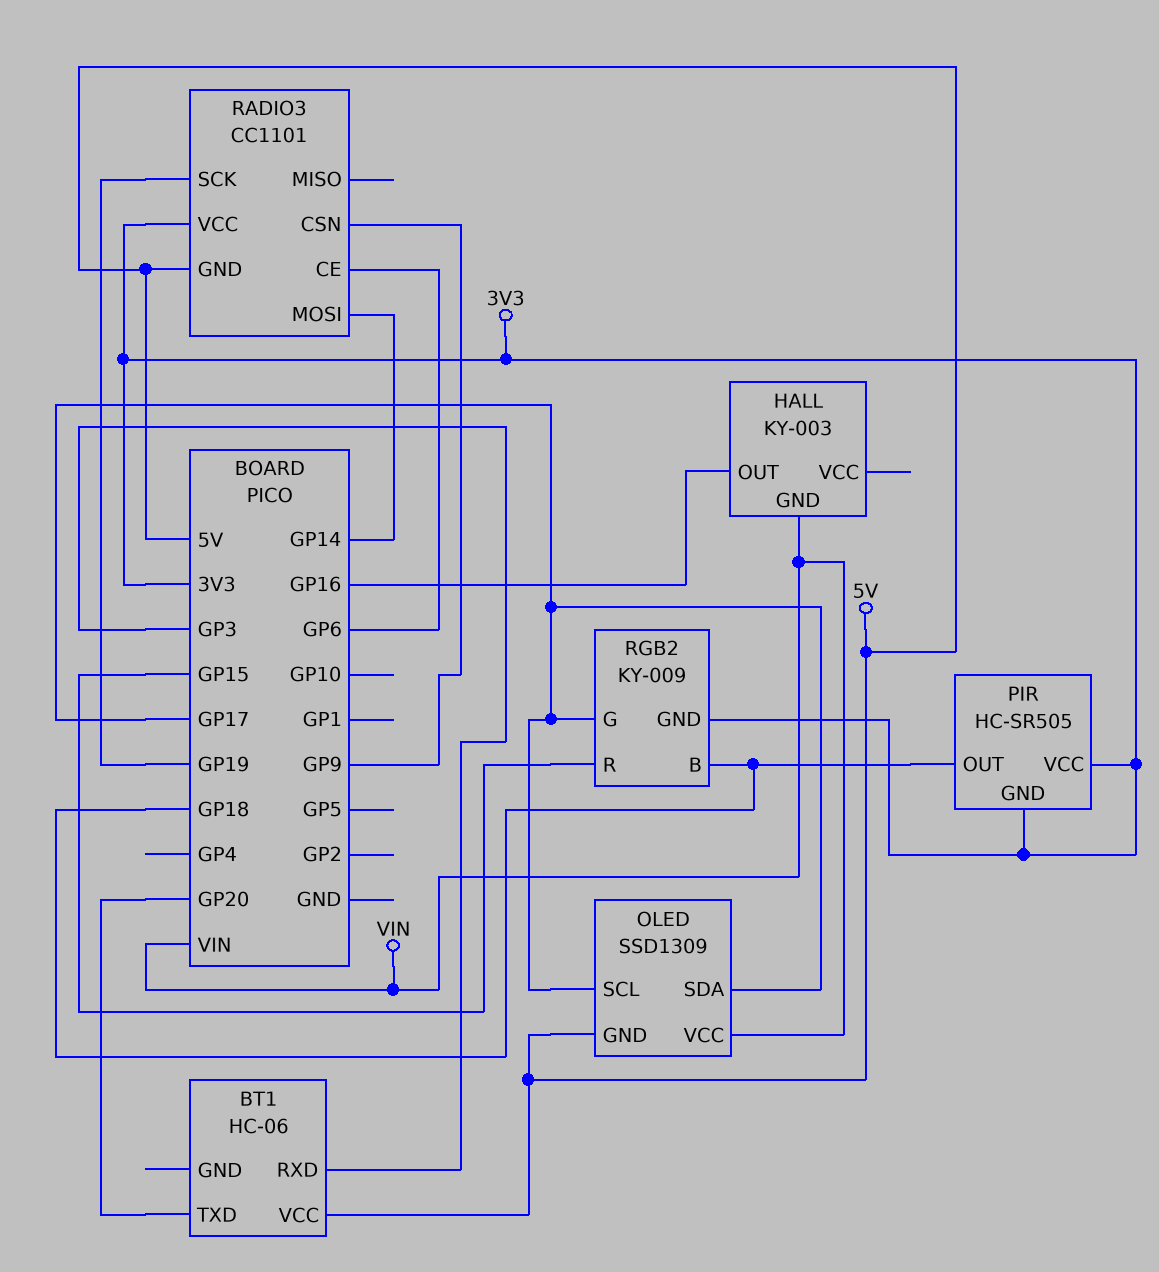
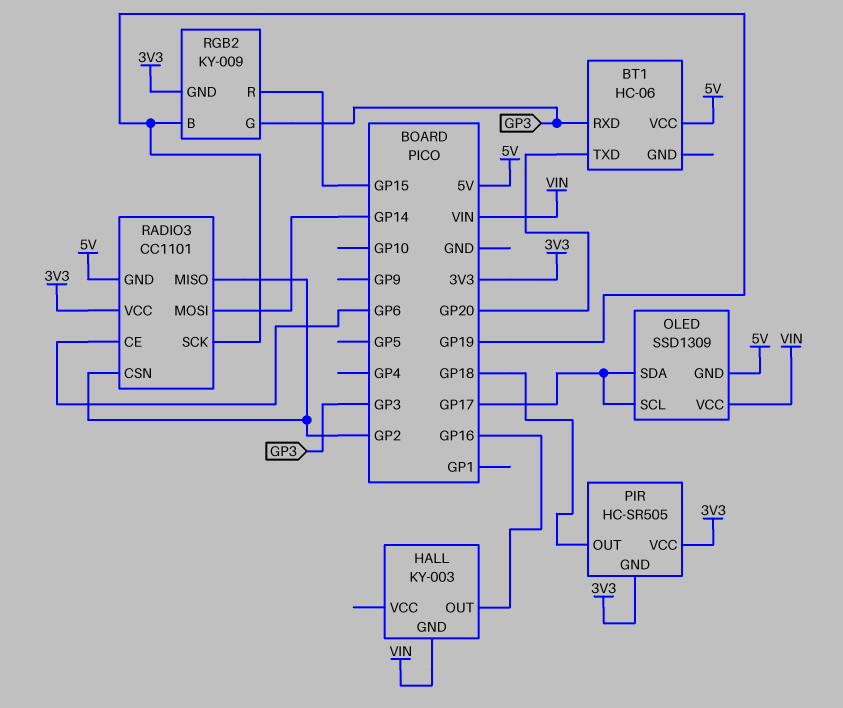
RADIO3 pin CSN: GP9 -> GP2
RADIO3 pin MISO: none -> GP2
RGB2 pin B: GP18 -> GP19
RGB2 pin G: GP17 -> GP3

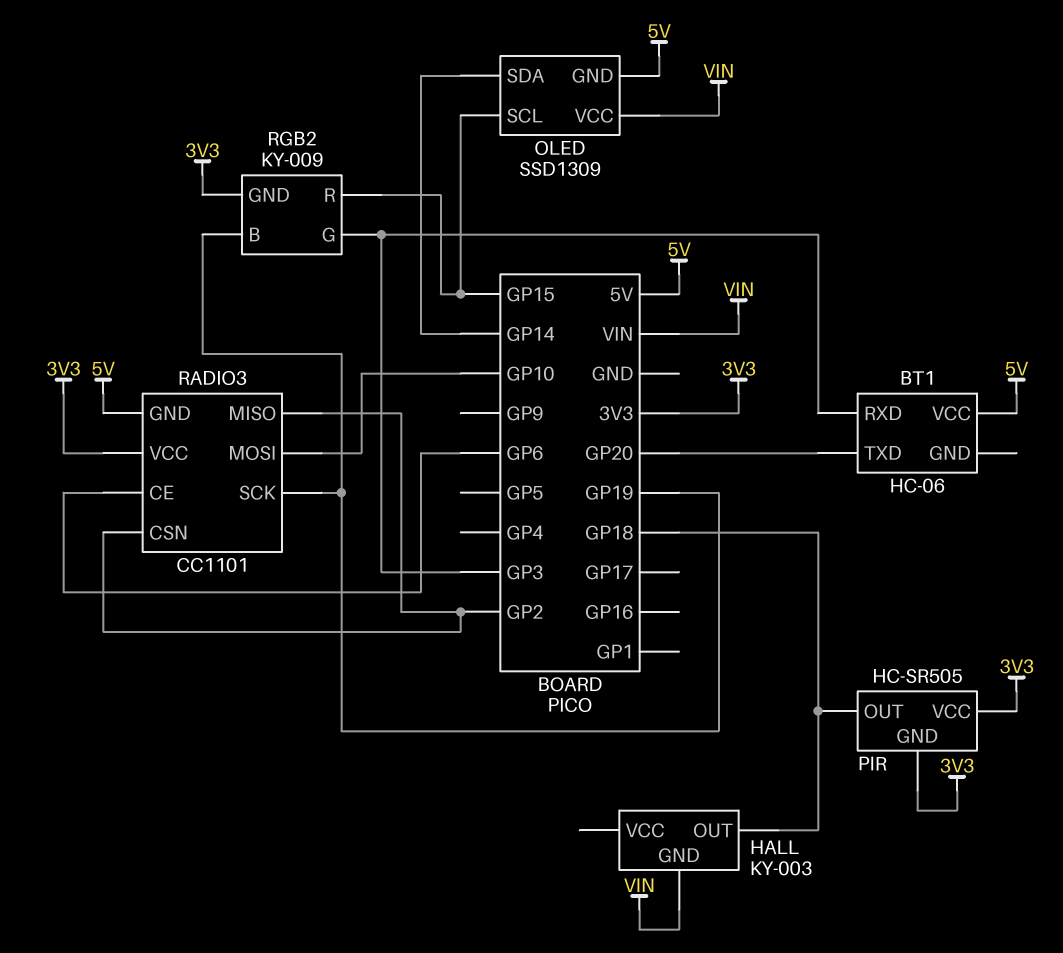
HALL pin OUT: GP16 -> GP18
OLED pin SCL: GP17 -> GP15
OLED pin SDA: GP17 -> GP14
RADIO3 pin MOSI: GP14 -> GP10

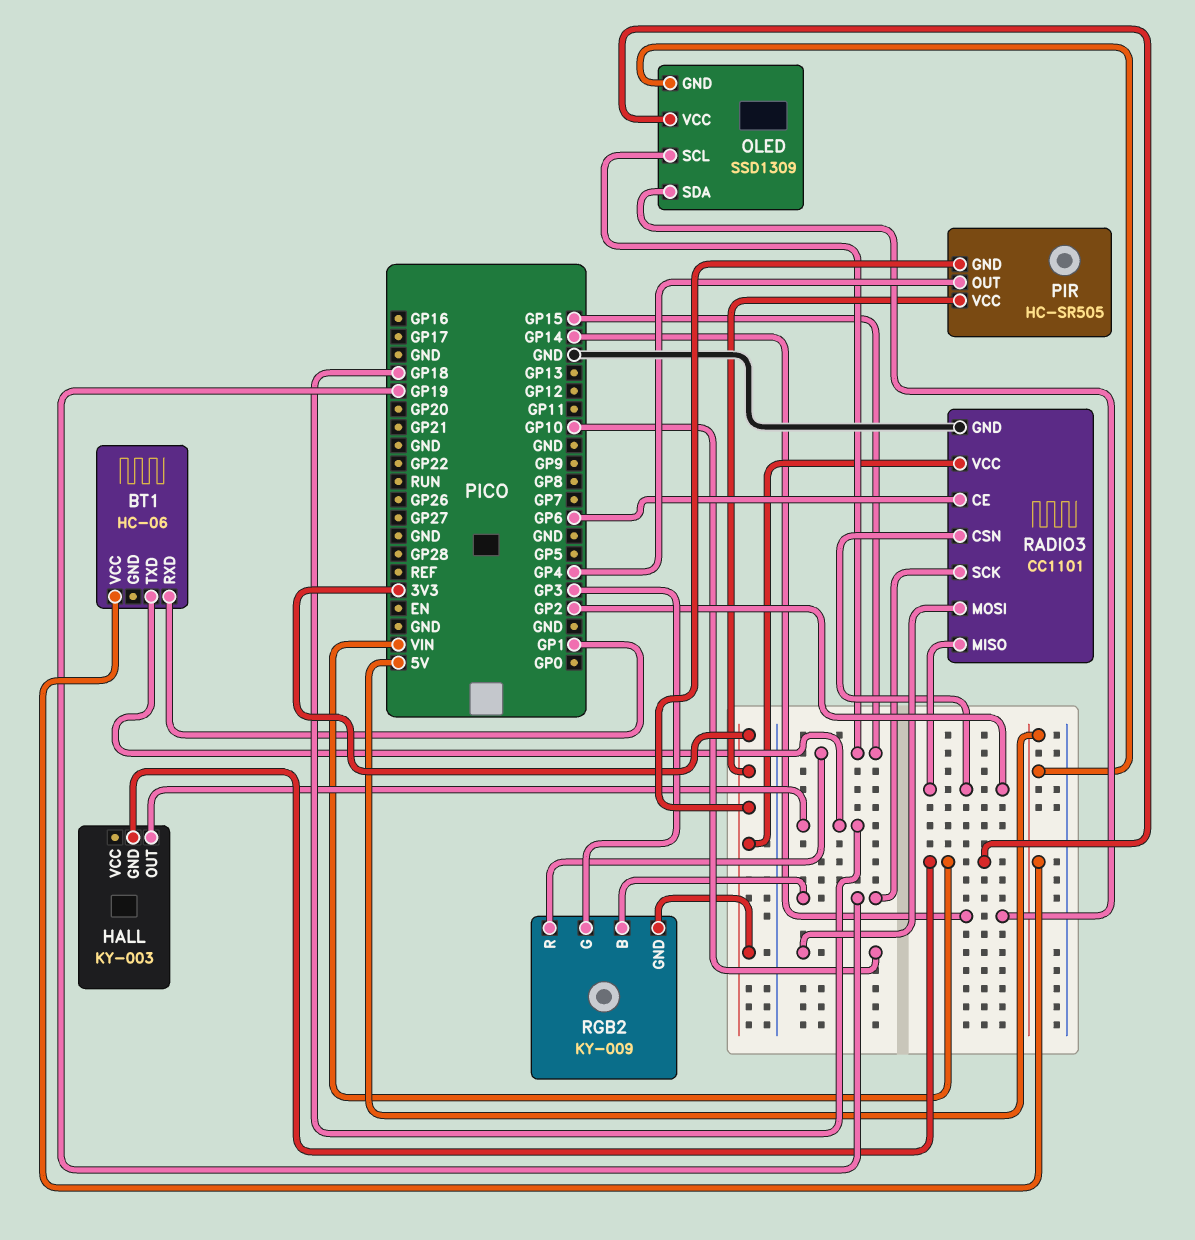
BT1 pin RXD: GP3 -> GP1
BT1 pin TXD: GP20 -> GP18
PIR pin OUT: GP18 -> GP4
RADIO3 pin GND: 5V -> GND

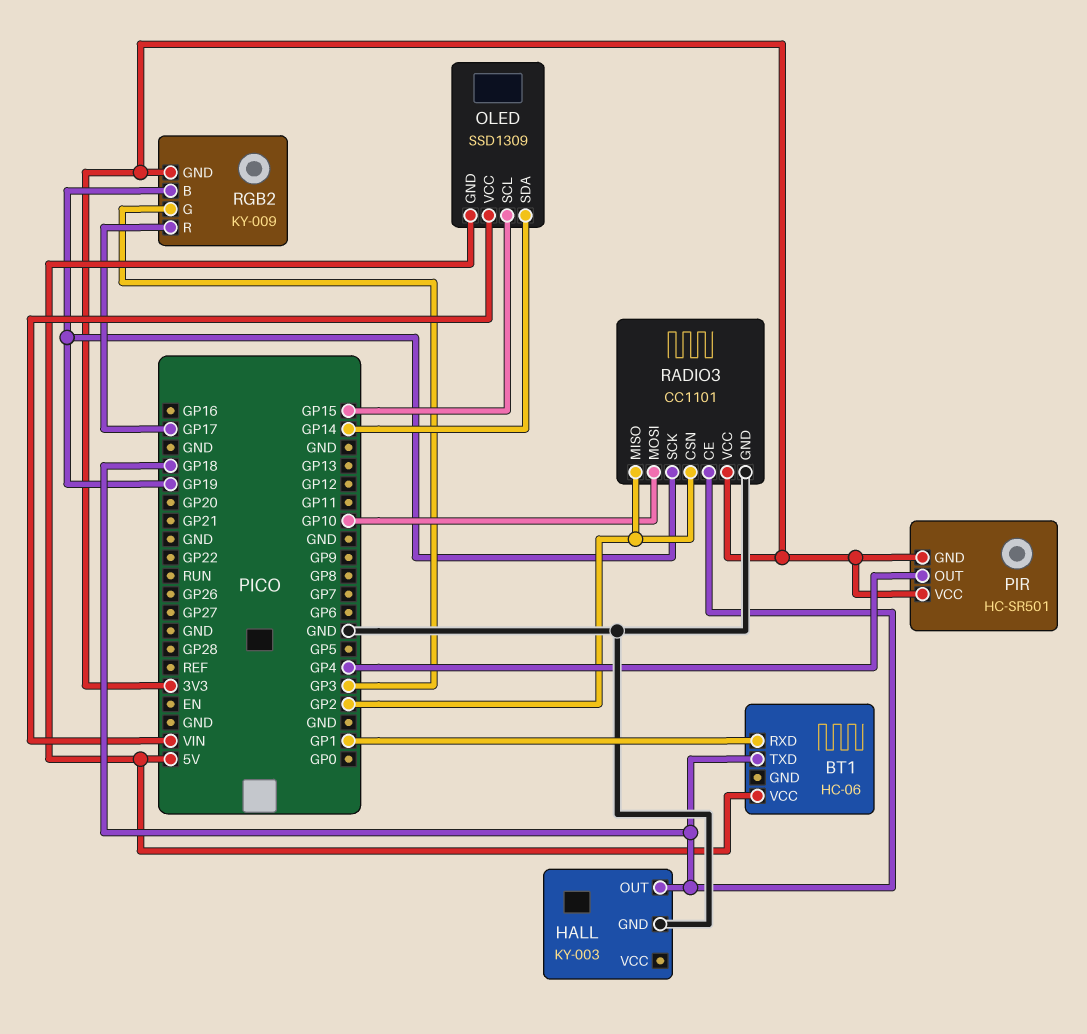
HALL pin GND: VIN -> GND
PIR: HC-SR505 -> HC-SR501
RADIO3 pin CE: GP6 -> GP18
RGB2 pin R: GP15 -> GP17

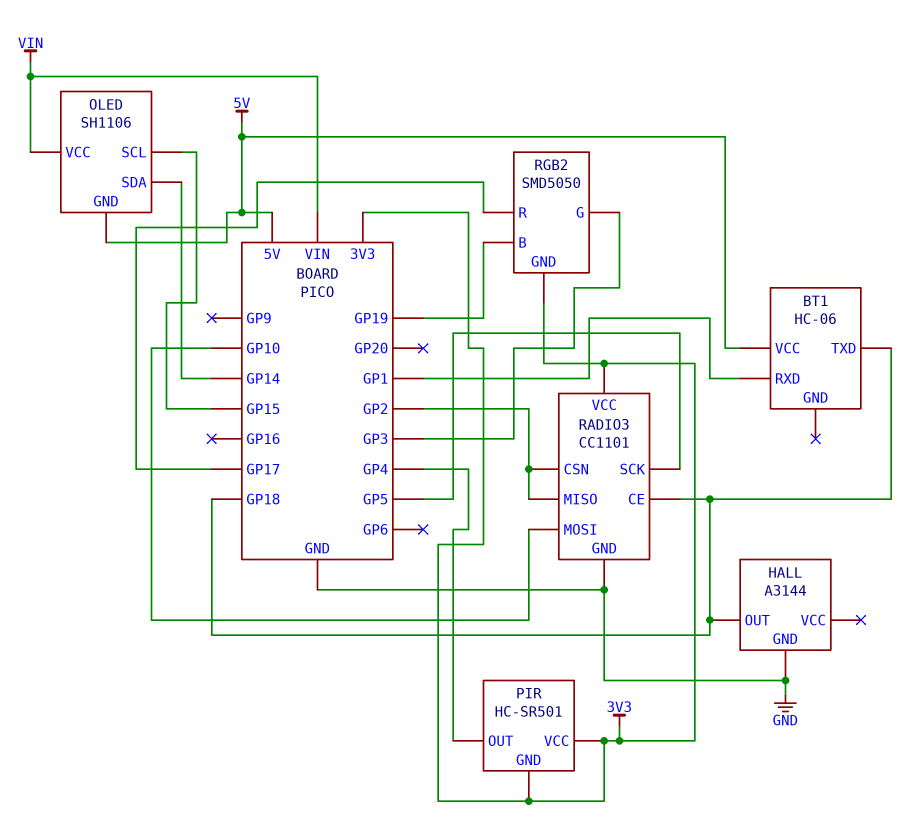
HALL: KY-003 -> A3144
OLED: SSD1309 -> SH1106
RADIO3 pin SCK: GP19 -> GP5
RGB2: KY-009 -> SMD5050

